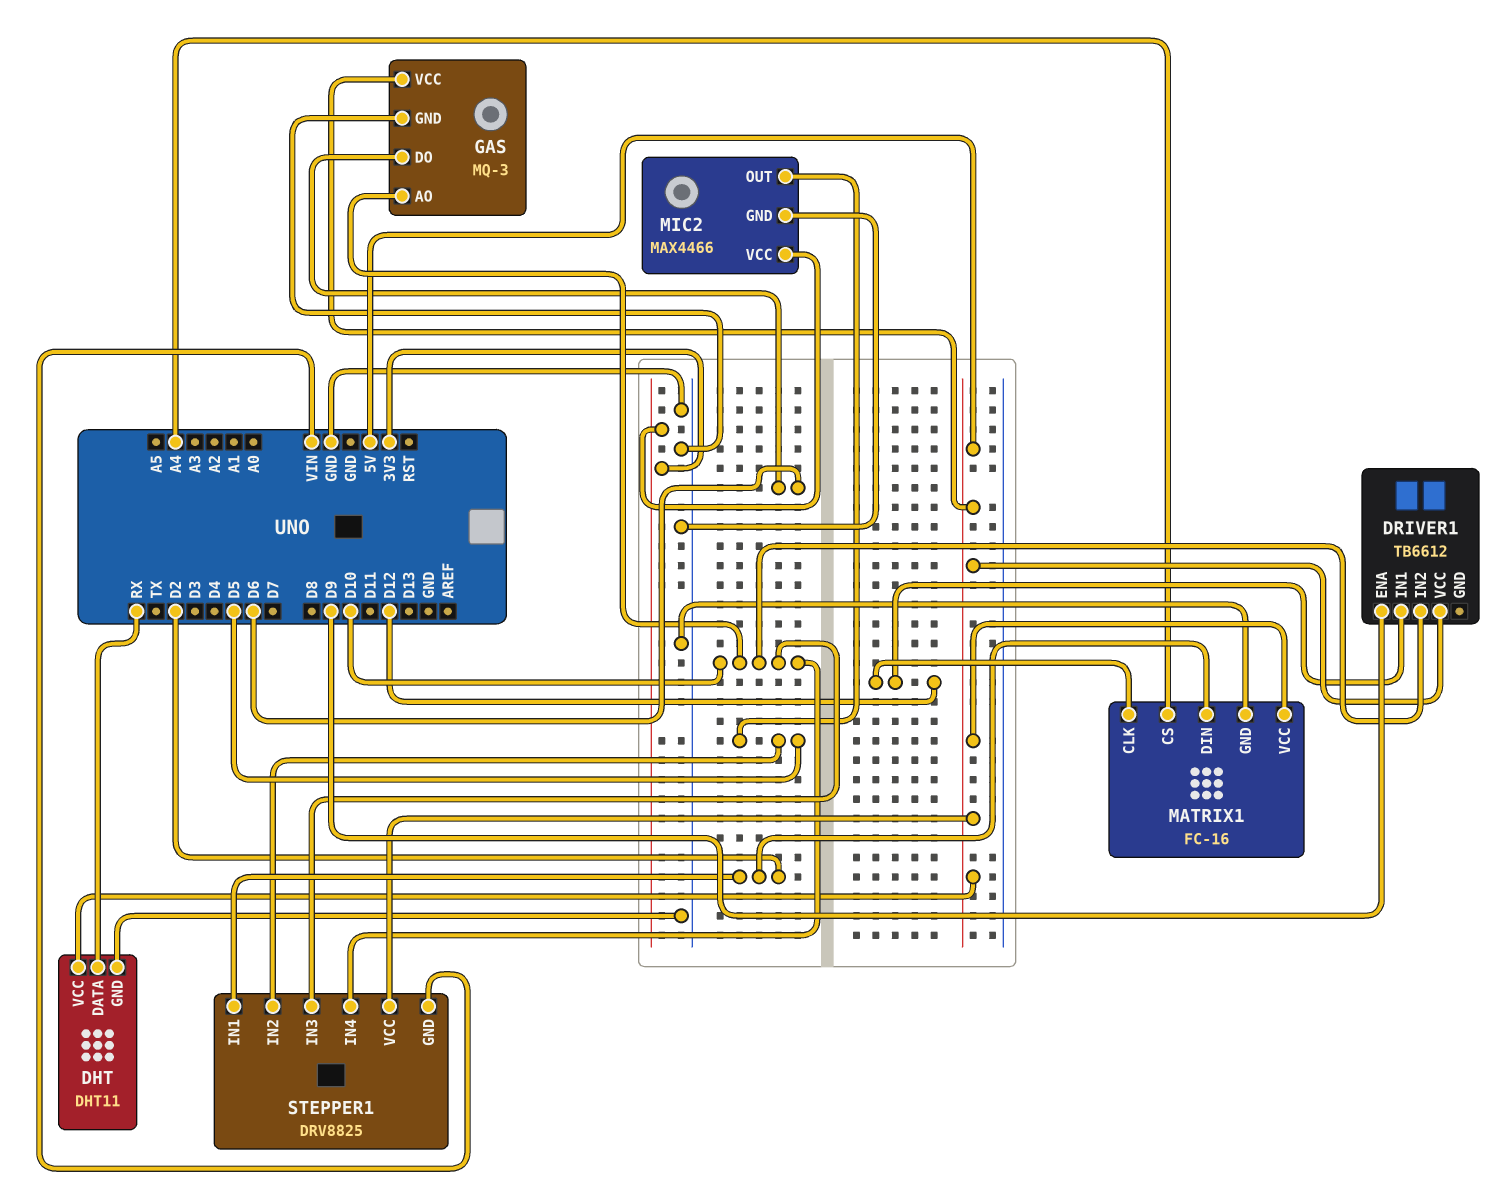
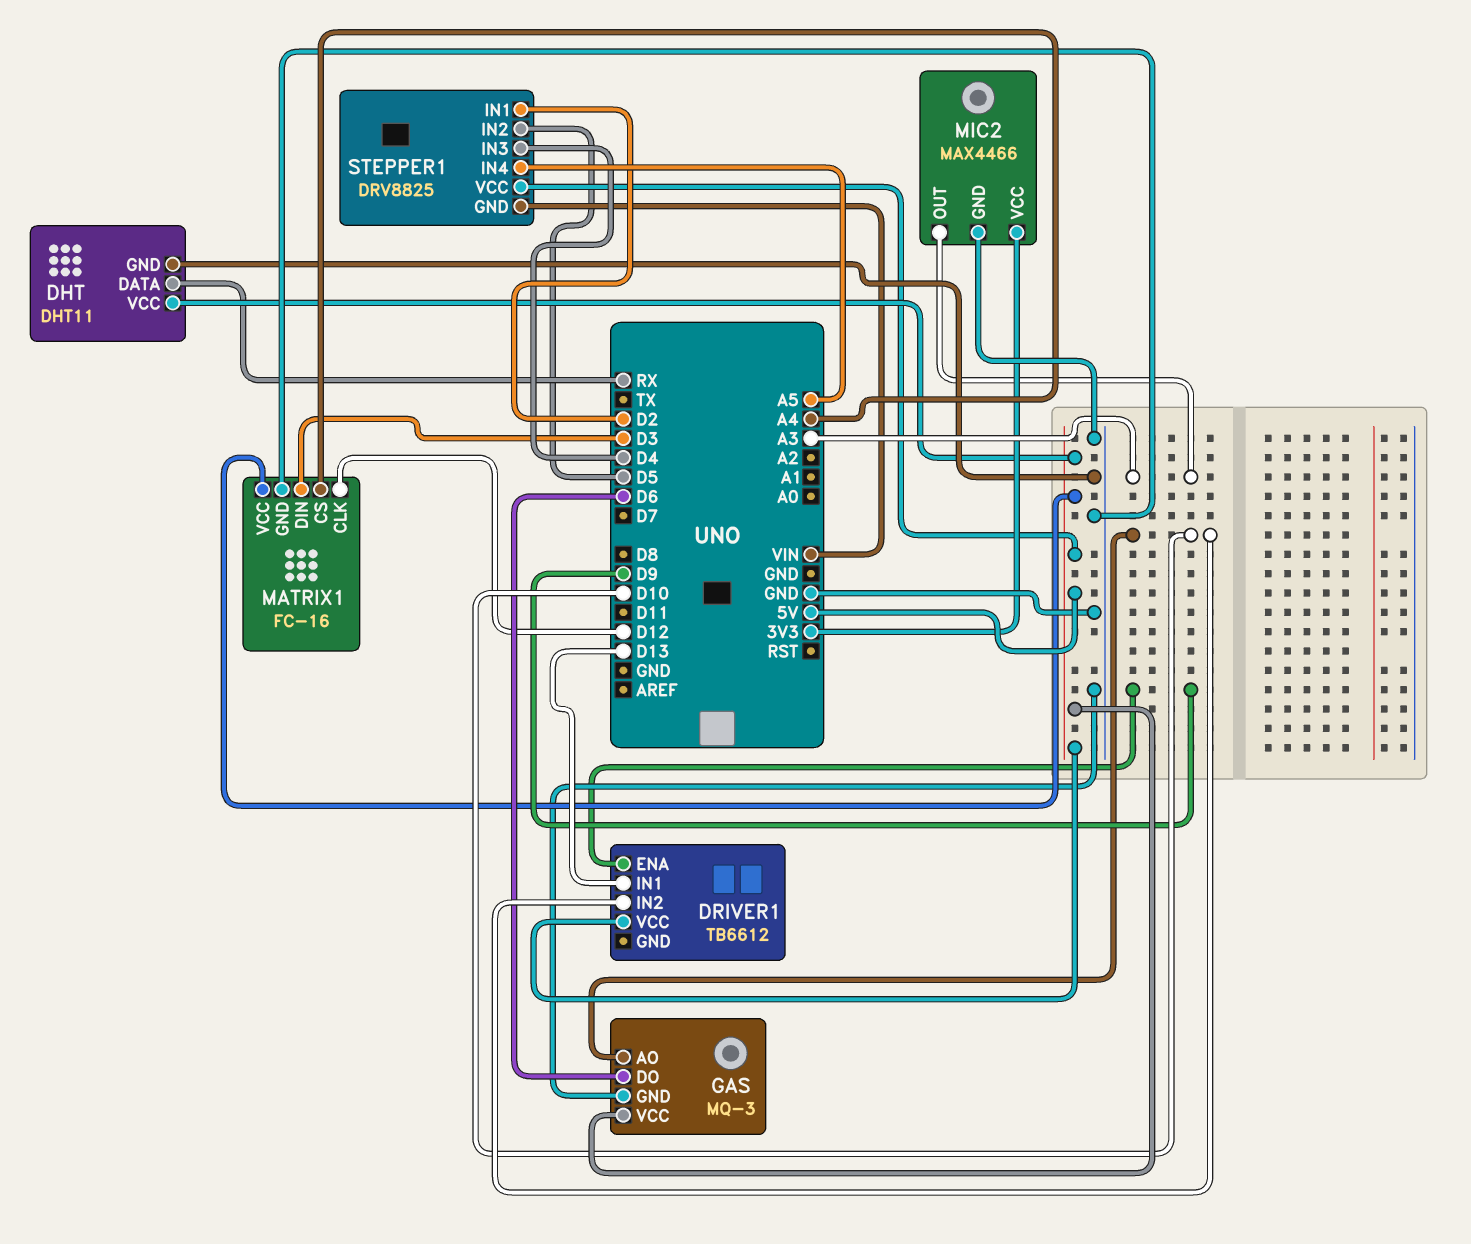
DRIVER1 pin IN1: D12 -> D13
MATRIX1 pin DIN: D2 -> D3
MIC2 pin OUT: D5 -> A3
STEPPER1 pin IN3: D10 -> D4
STEPPER1 pin IN4: D10 -> A5

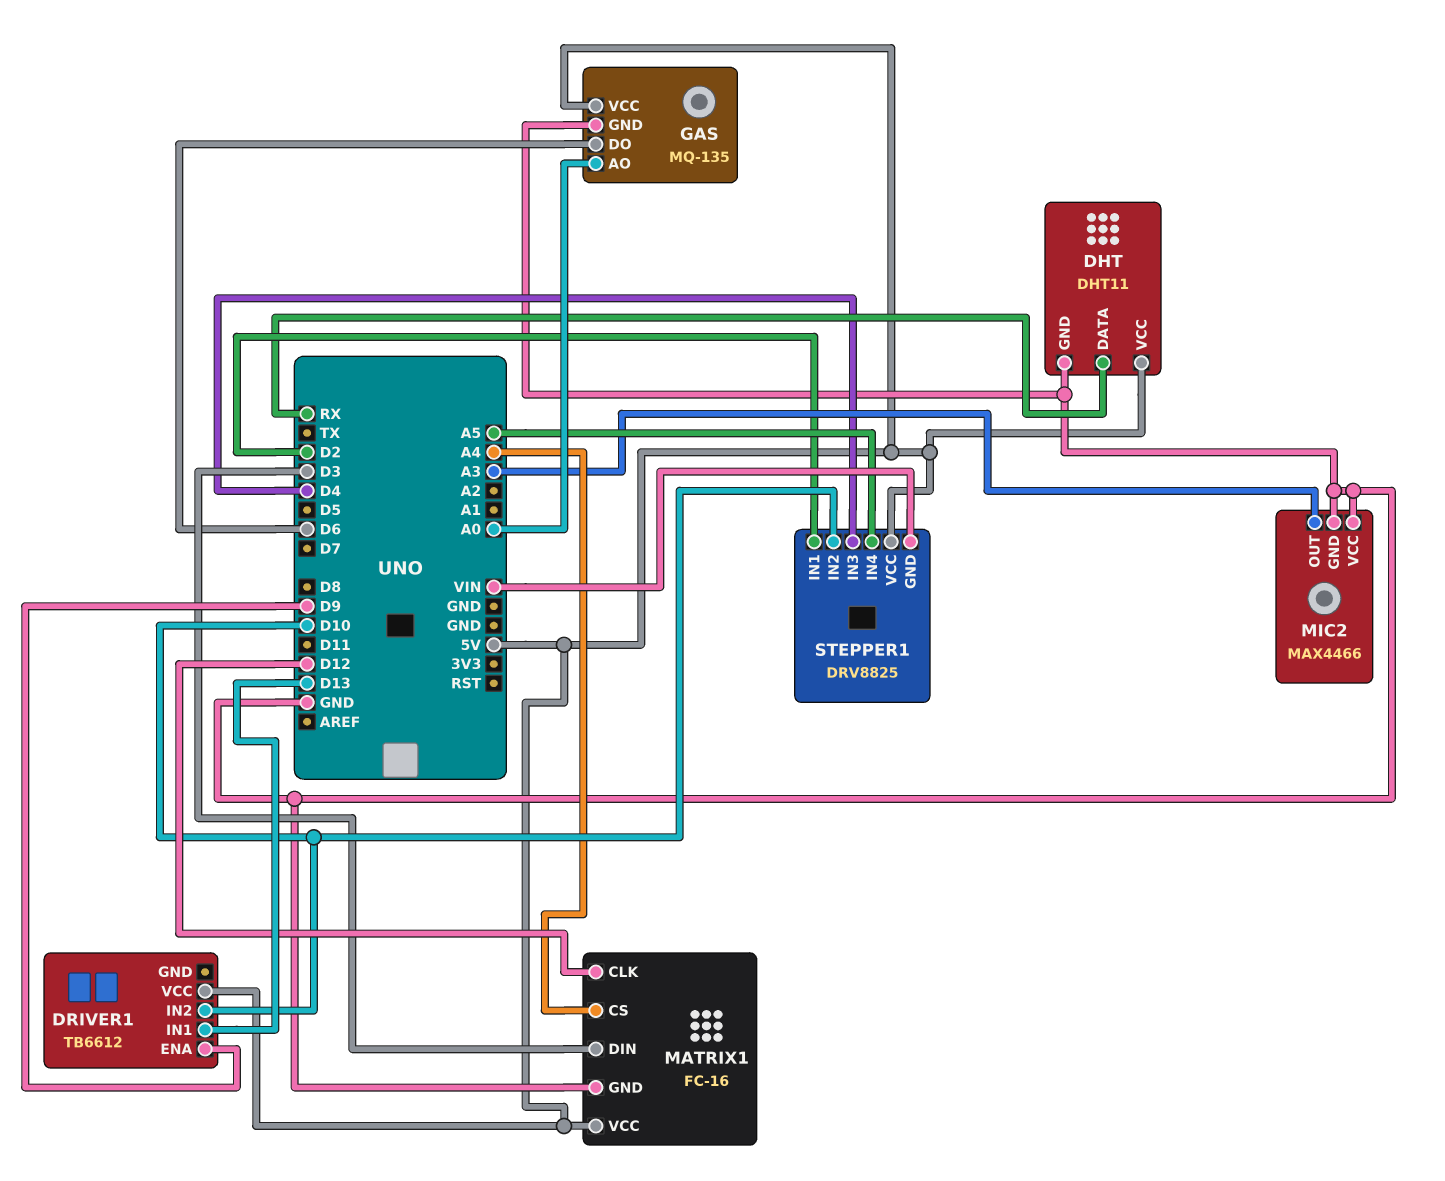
GAS: MQ-3 -> MQ-135
GAS pin AO: D10 -> A0
MIC2 pin VCC: 3V3 -> GND
STEPPER1 pin IN2: D5 -> D10

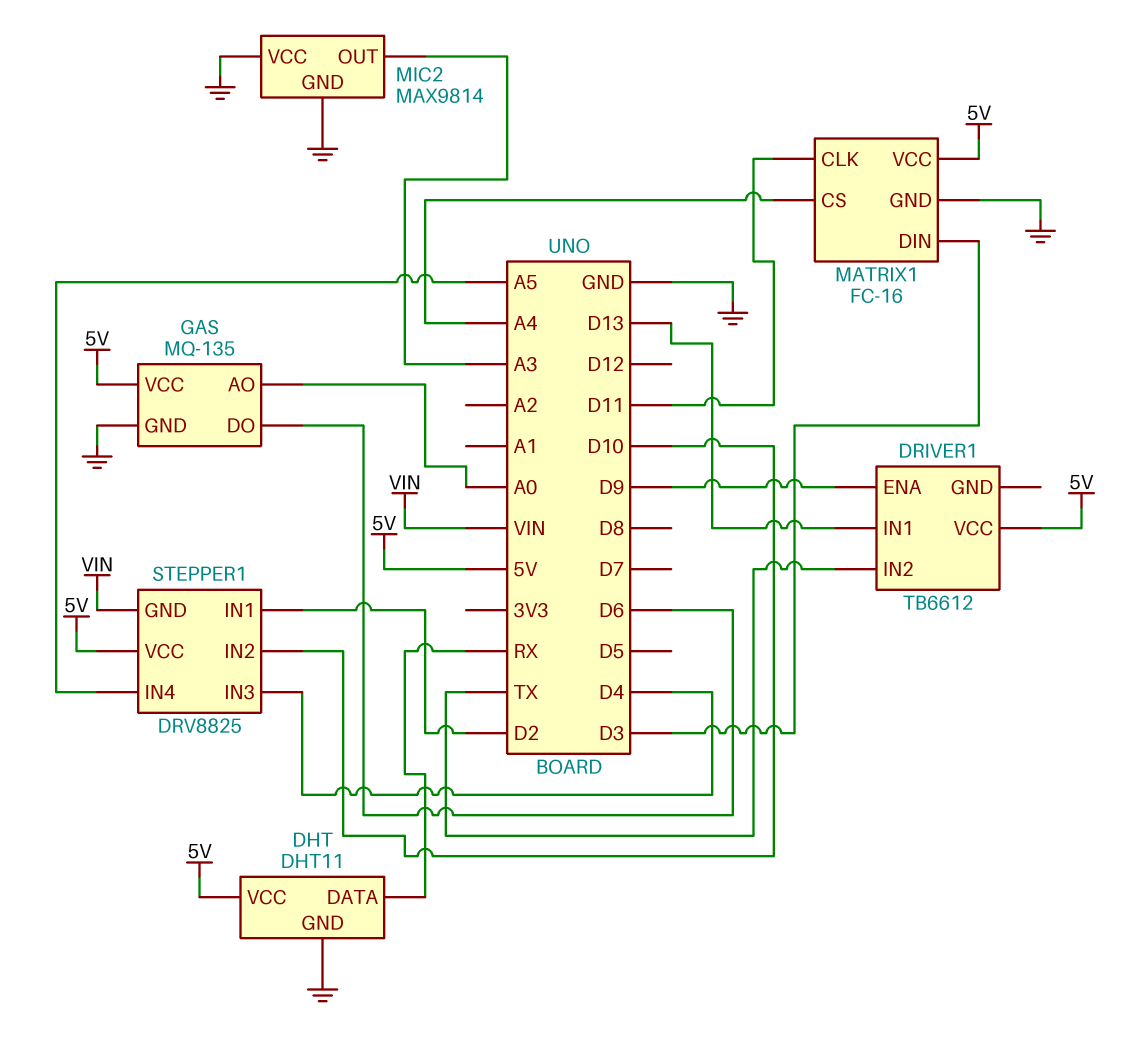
DRIVER1 pin IN2: D10 -> TX
MATRIX1 pin CLK: D12 -> D11
MIC2: MAX4466 -> MAX9814

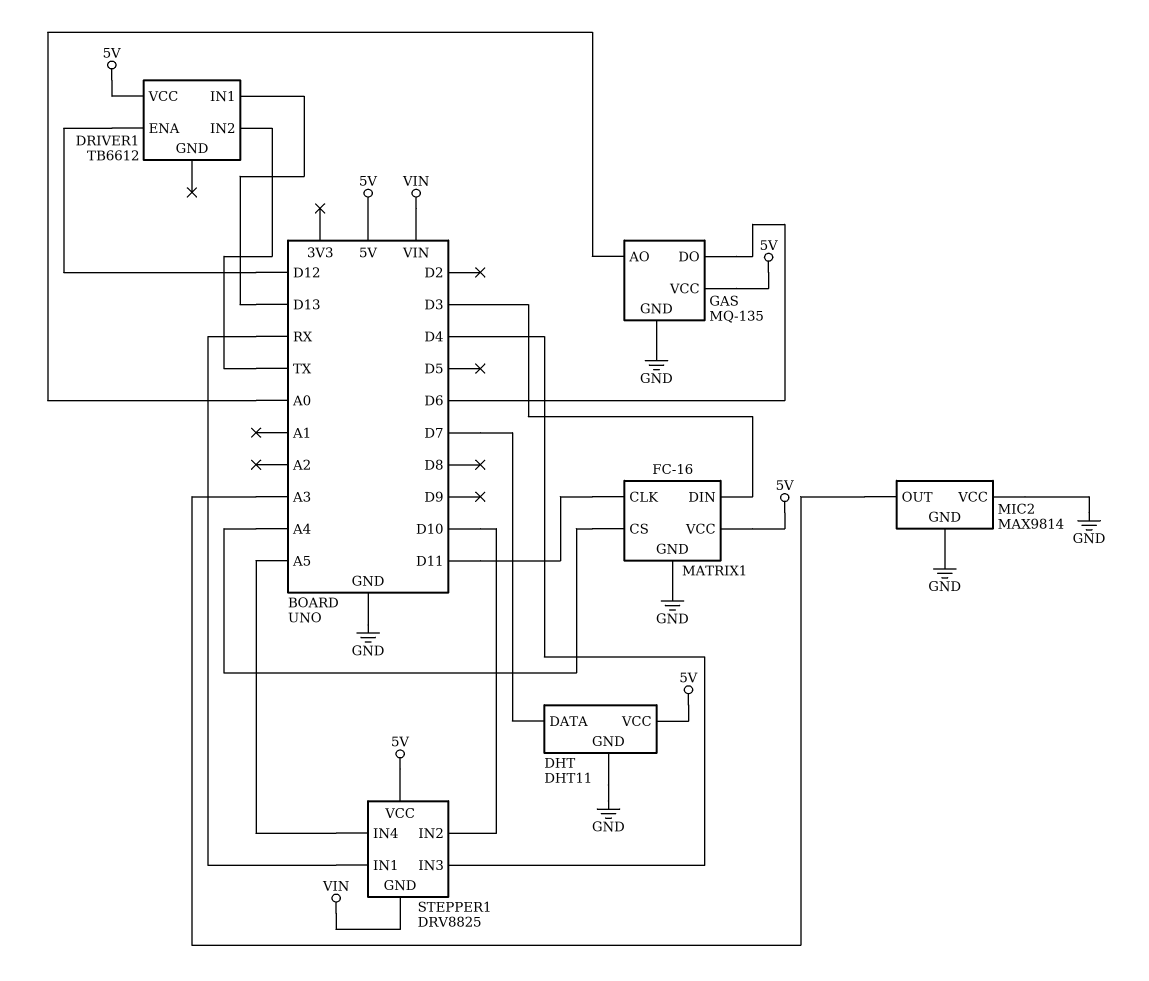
DHT pin DATA: RX -> D7
DRIVER1 pin ENA: D9 -> D12
STEPPER1 pin IN1: D2 -> RX

